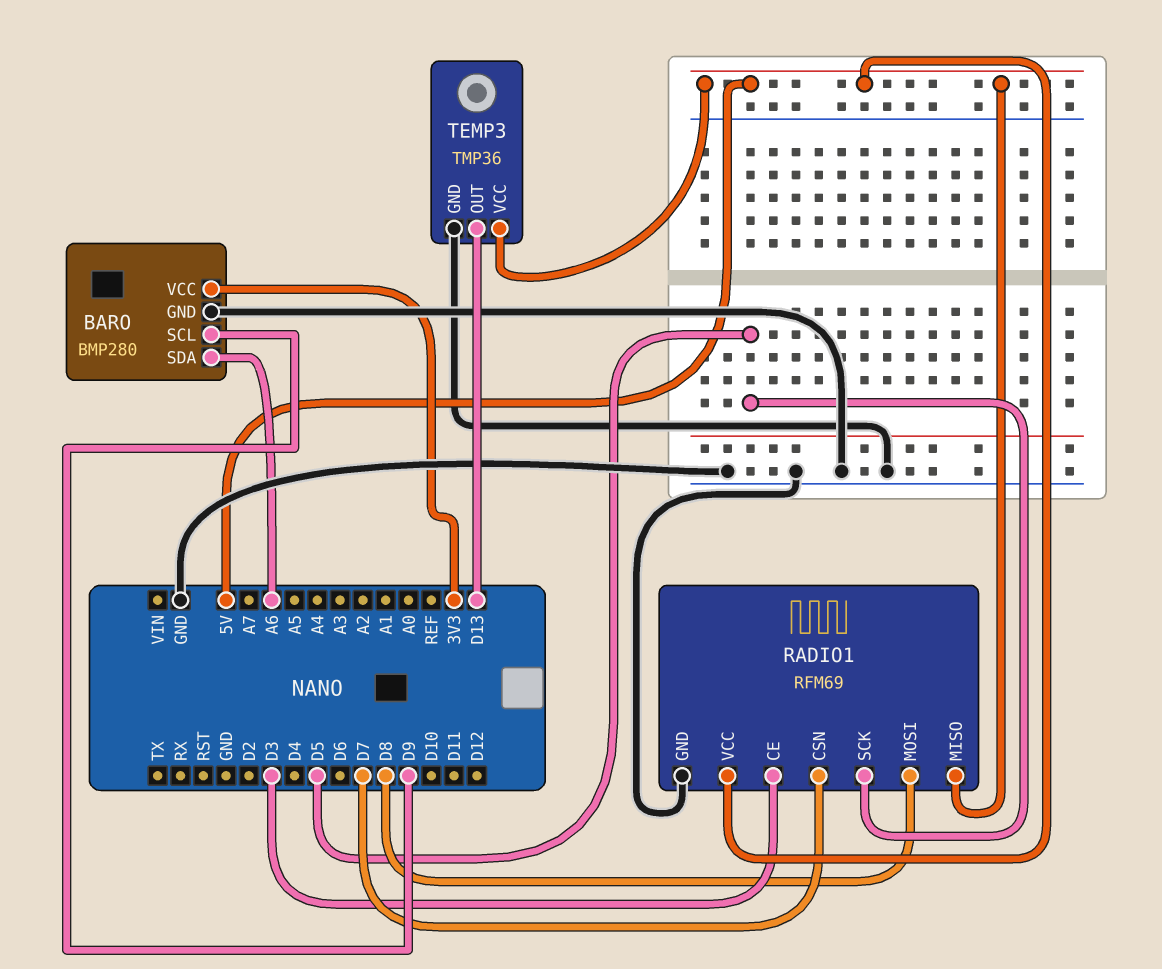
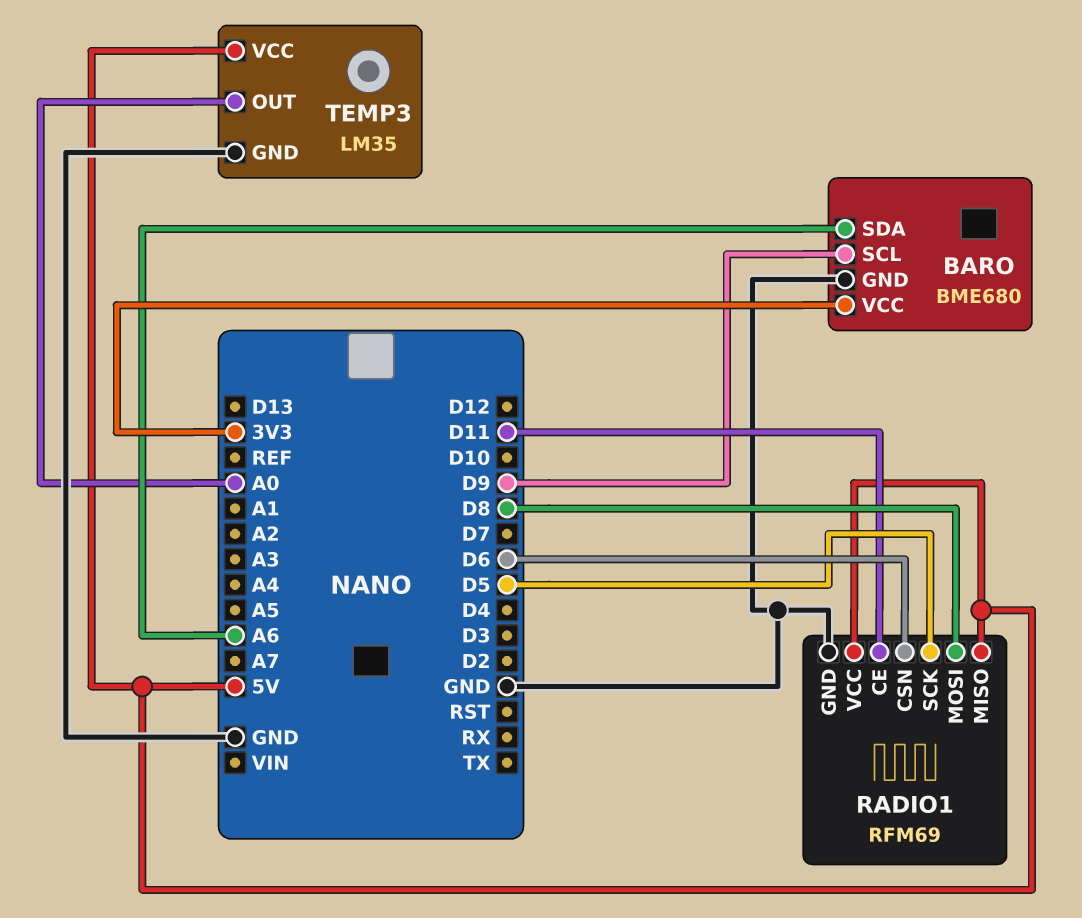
BARO: BMP280 -> BME680
RADIO1 pin CE: D3 -> D11
RADIO1 pin CSN: D7 -> D6
TEMP3: TMP36 -> LM35
TEMP3 pin OUT: D13 -> A0

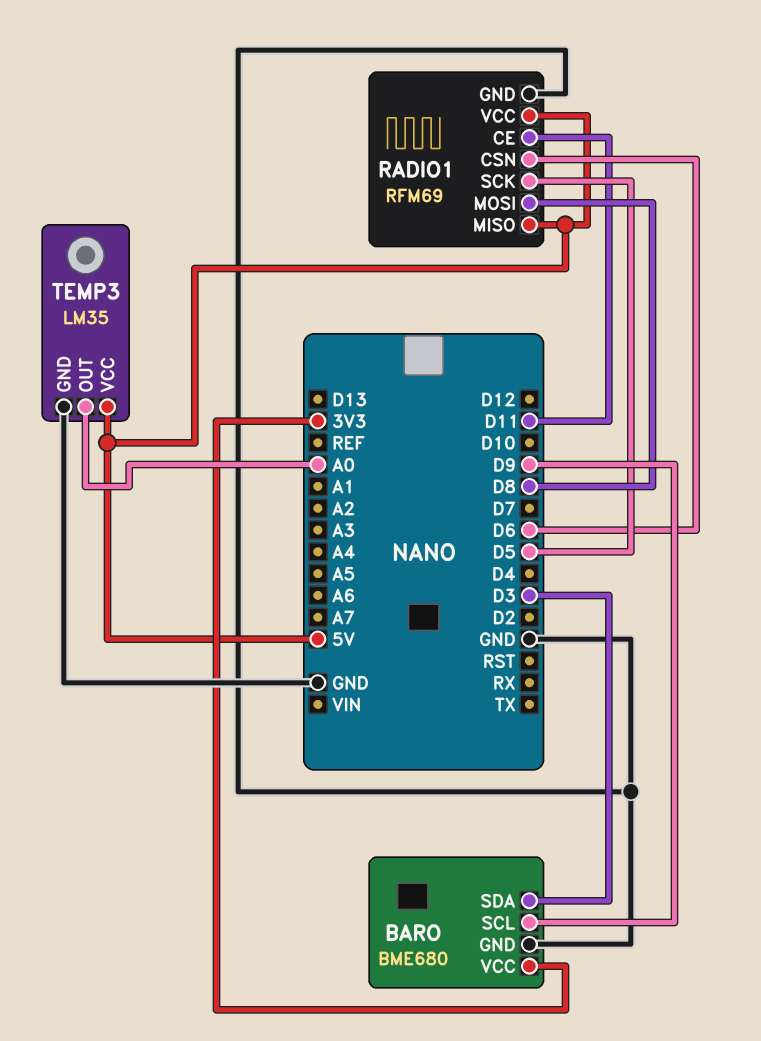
BARO pin SDA: A6 -> D3

